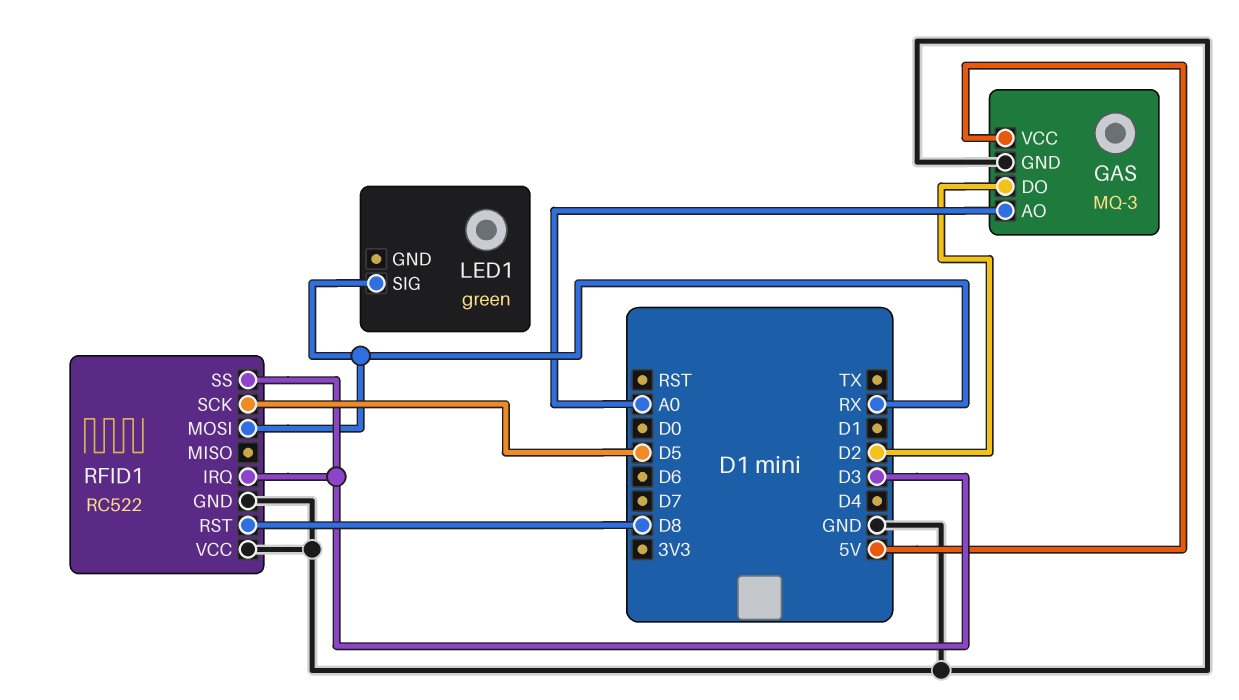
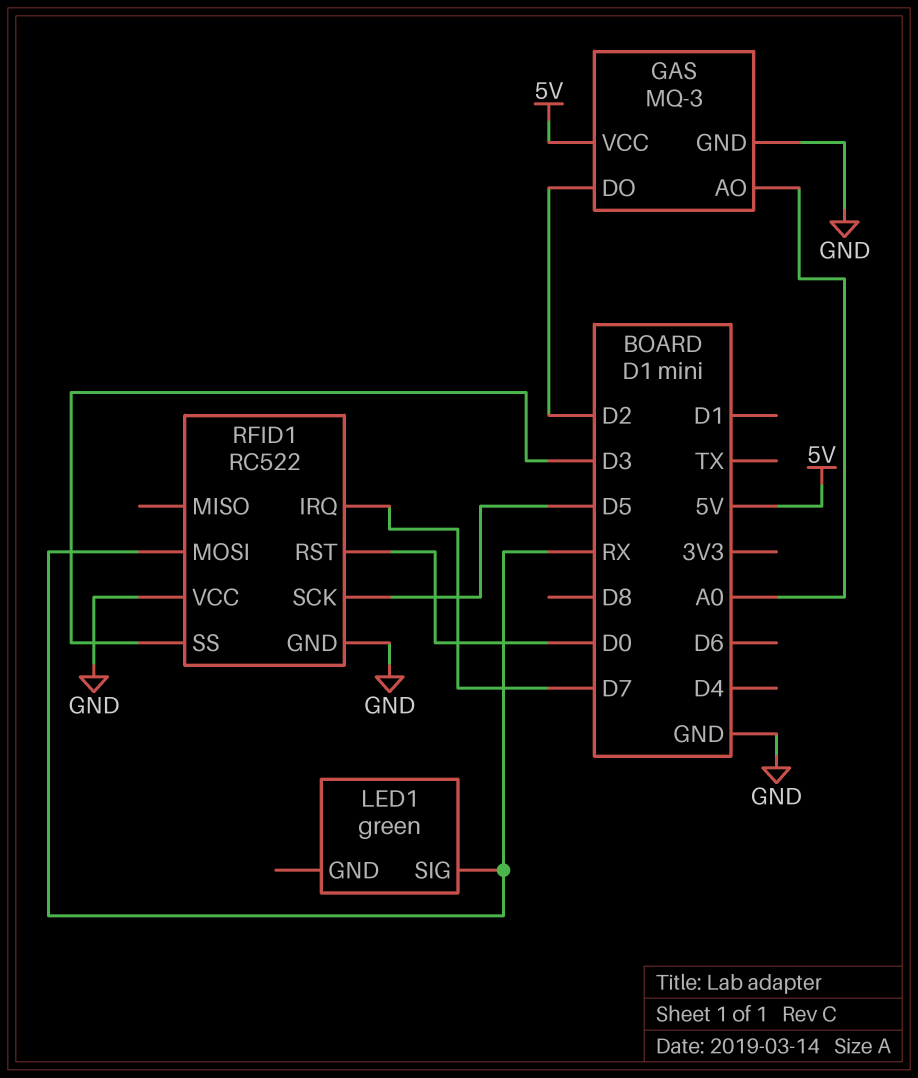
RFID1 pin IRQ: D3 -> D7
RFID1 pin RST: D8 -> D0

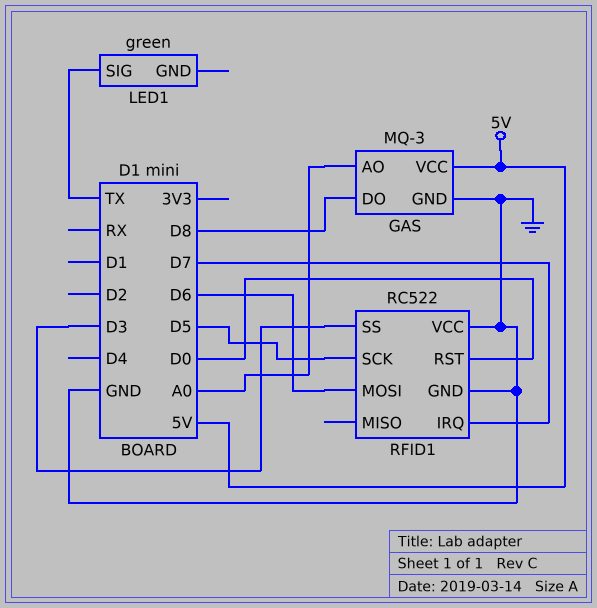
GAS pin DO: D2 -> D8
LED1 pin SIG: RX -> TX
RFID1 pin MOSI: RX -> D6

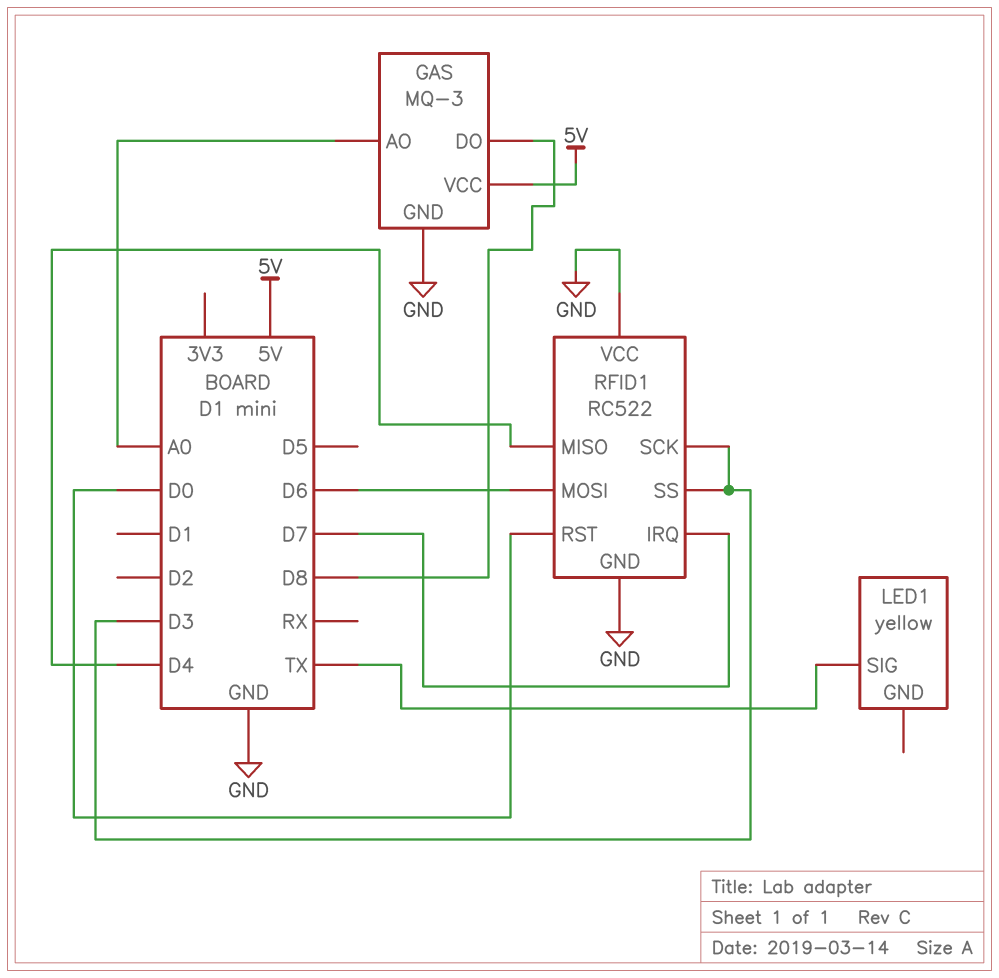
LED1: green -> yellow
RFID1 pin MISO: none -> D4
RFID1 pin SCK: D5 -> D3

